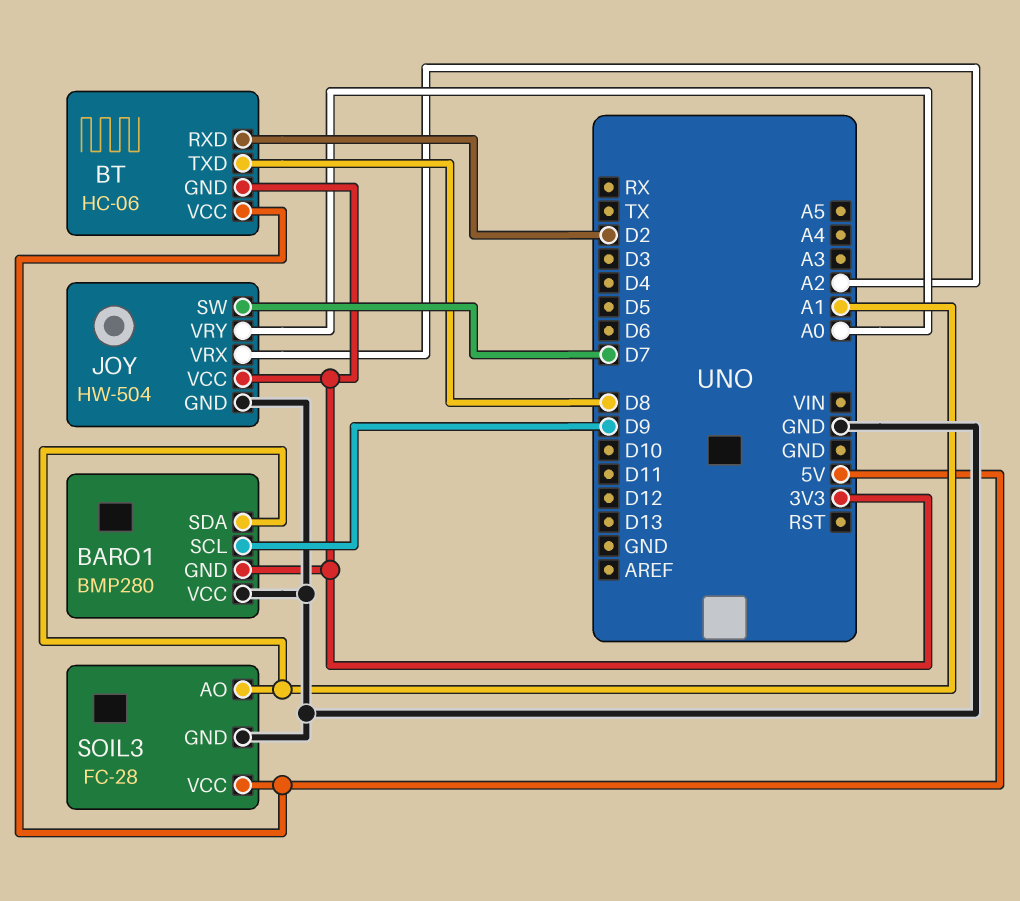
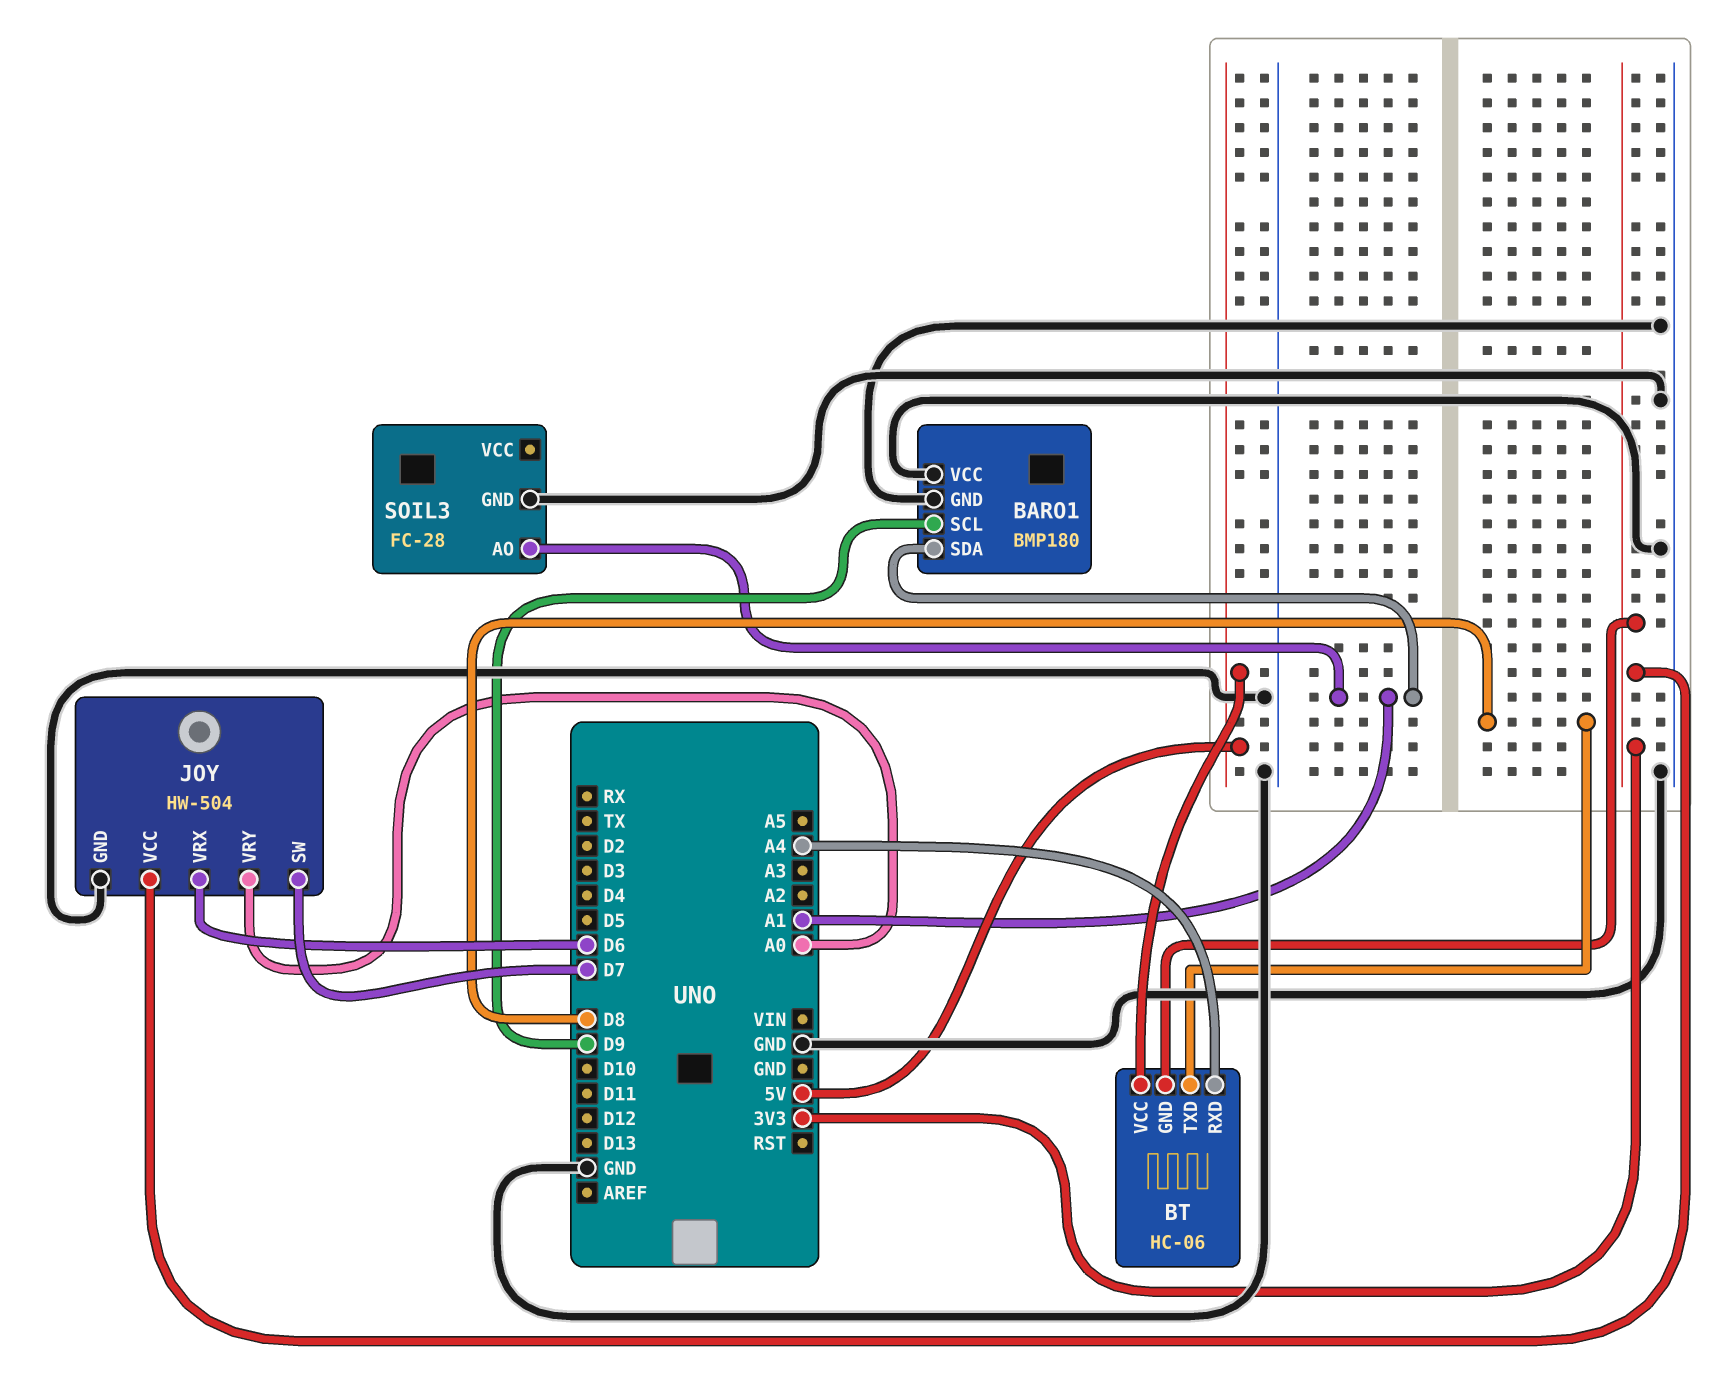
BARO1: BMP280 -> BMP180
BARO1 pin GND: 3V3 -> GND
BT pin RXD: D2 -> A4
JOY pin VRX: A2 -> D6
SOIL3 pin VCC: 5V -> none

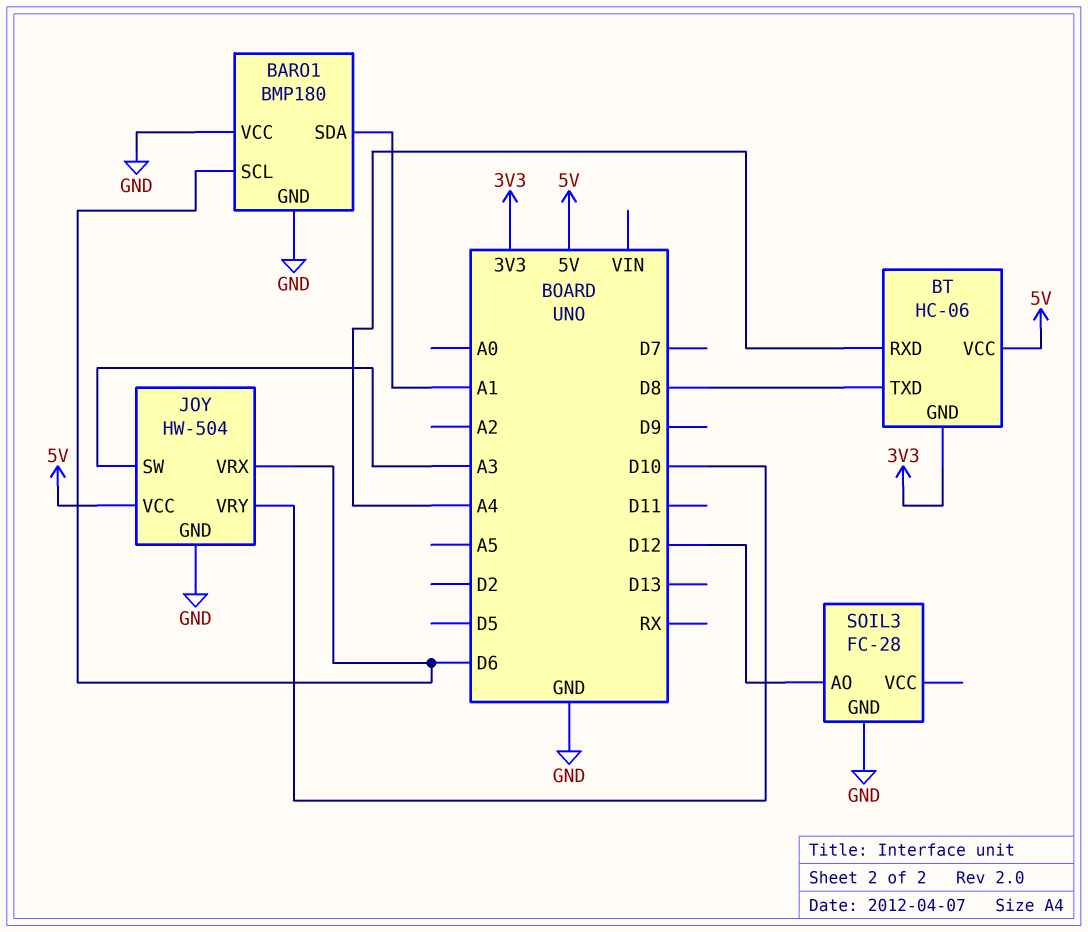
BARO1 pin SCL: D9 -> D6
JOY pin SW: D7 -> A3
JOY pin VCC: 3V3 -> 5V
JOY pin VRY: A0 -> D10
SOIL3 pin AO: A1 -> D12

